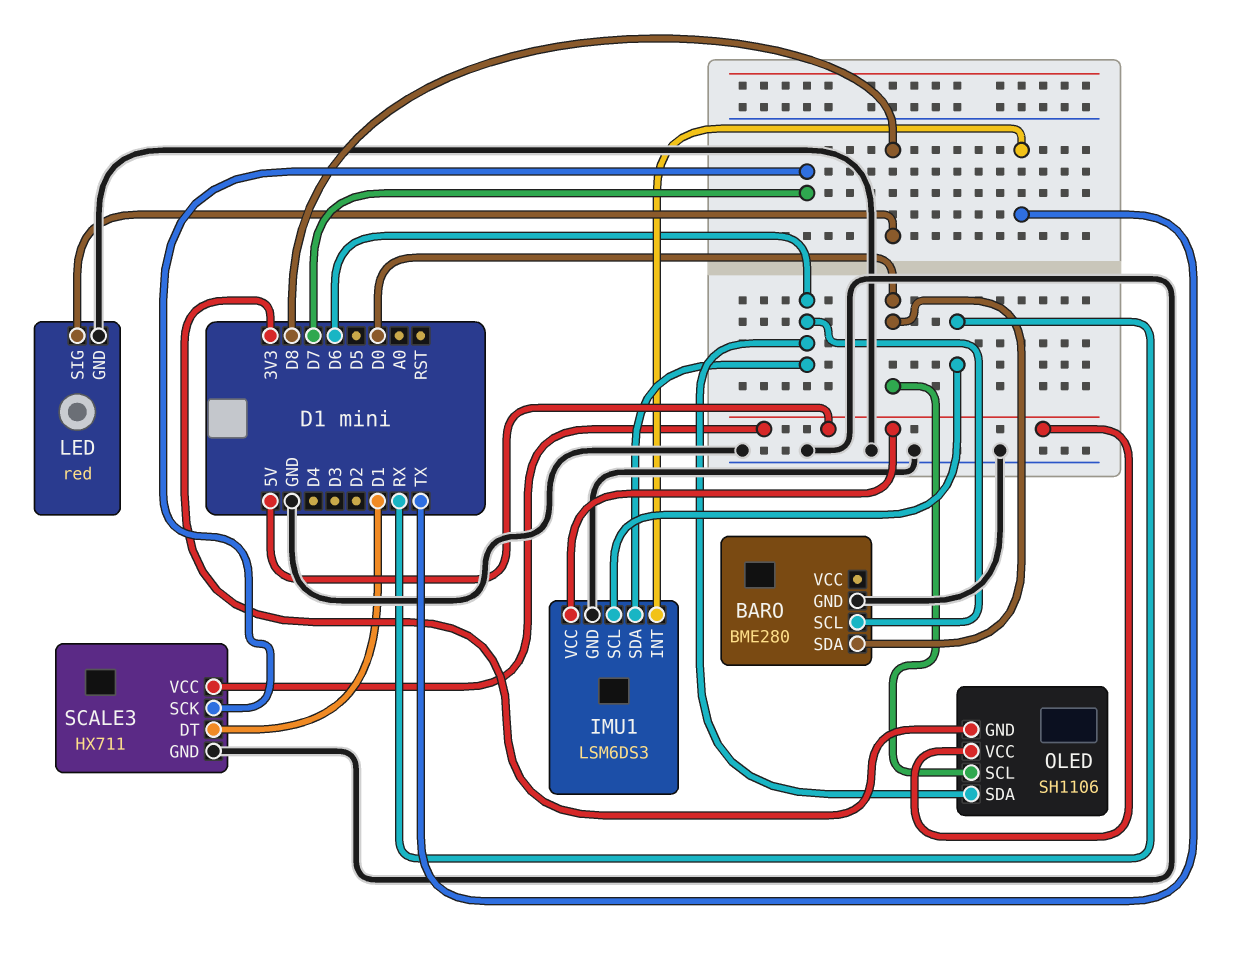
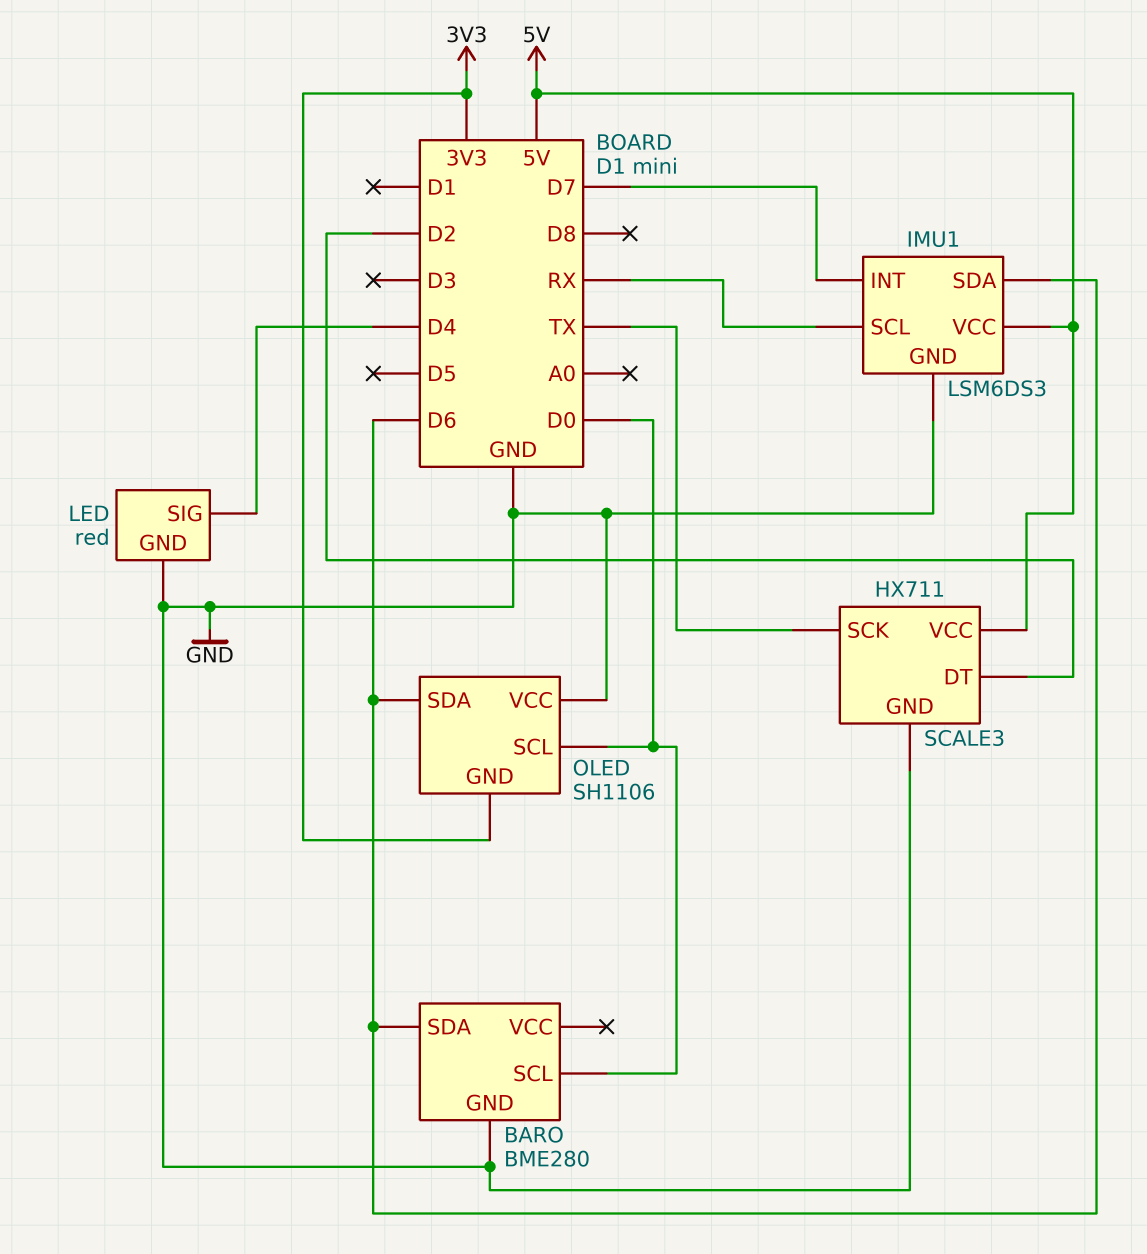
BARO pin SCL: D6 -> D0
BARO pin SDA: D0 -> D6
IMU1 pin INT: TX -> D7
LED pin SIG: D8 -> D4
OLED pin VCC: 5V -> GND
SCALE3 pin DT: D1 -> D2
SCALE3 pin SCK: D7 -> TX

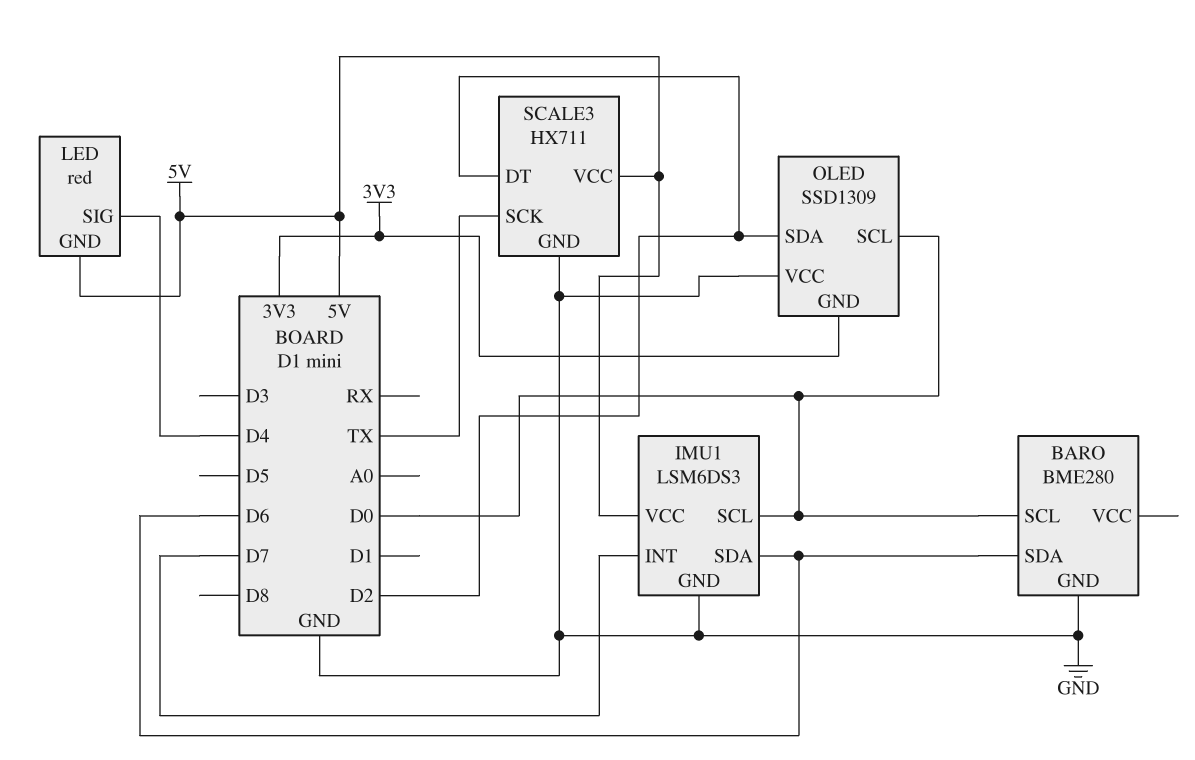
IMU1 pin SCL: RX -> D0
LED pin GND: GND -> 5V
OLED: SH1106 -> SSD1309
OLED pin SDA: D6 -> D2

